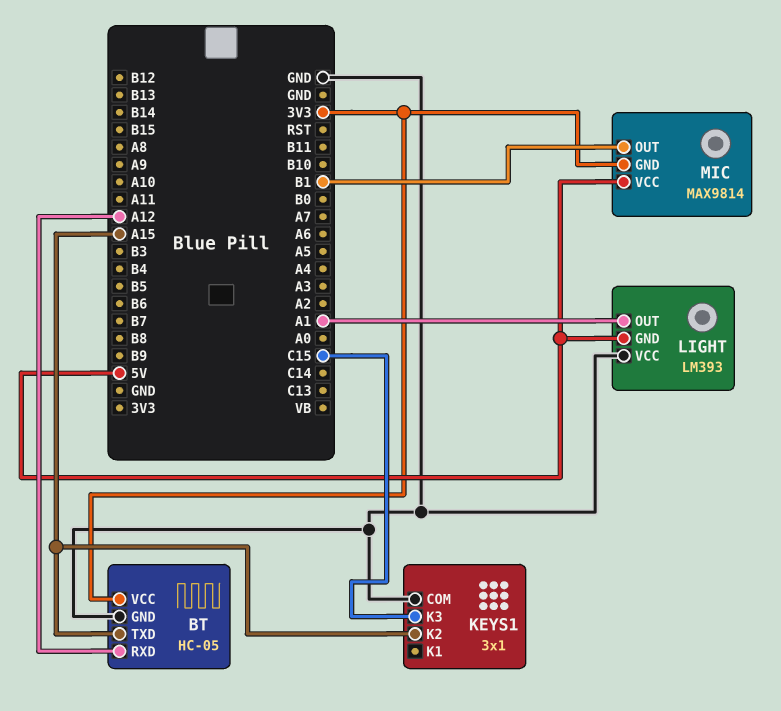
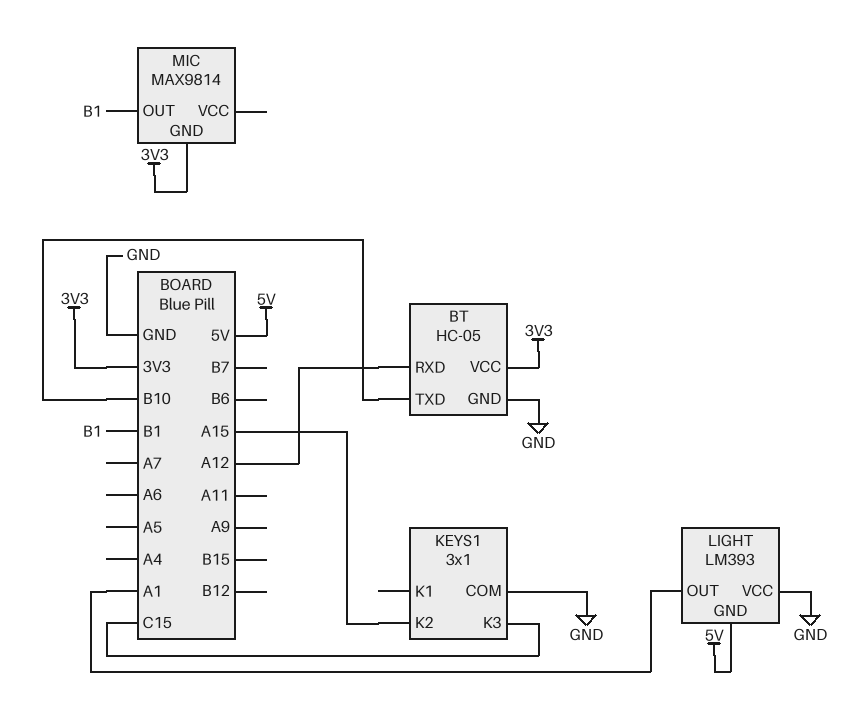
BT pin TXD: A15 -> B10
MIC pin VCC: 5V -> none

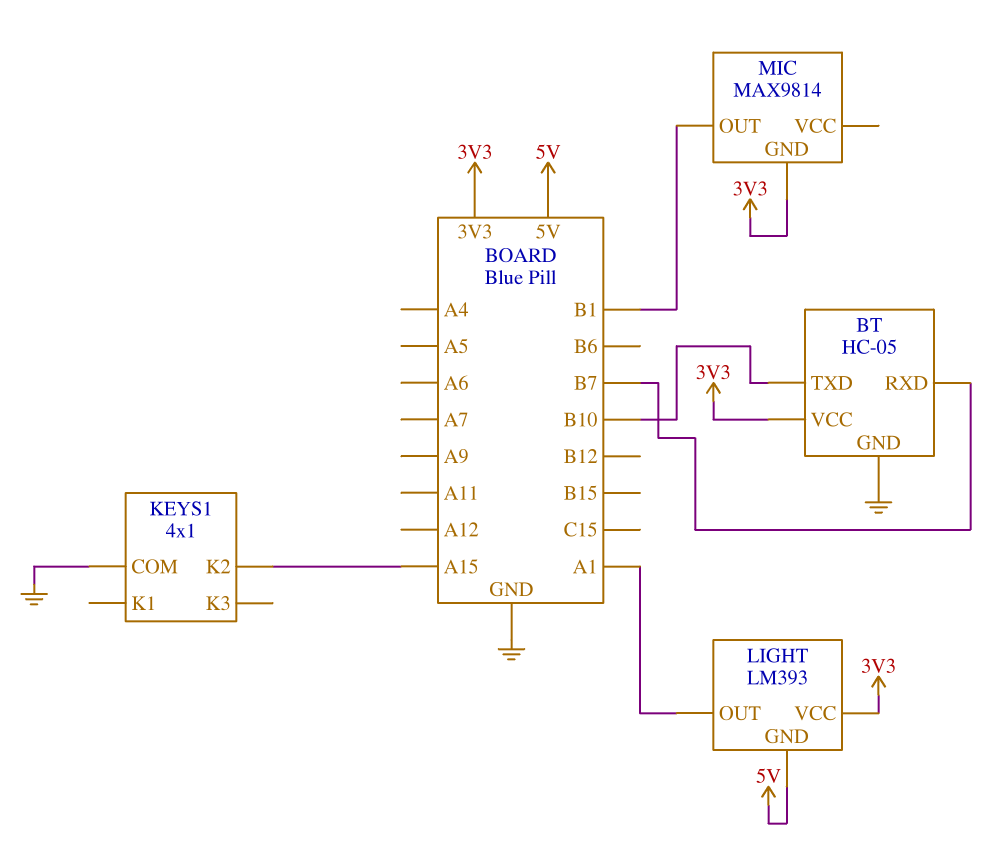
BT pin RXD: A12 -> B7
KEYS1: 3x1 -> 4x1
KEYS1 pin K3: C15 -> none
LIGHT pin VCC: GND -> 3V3

